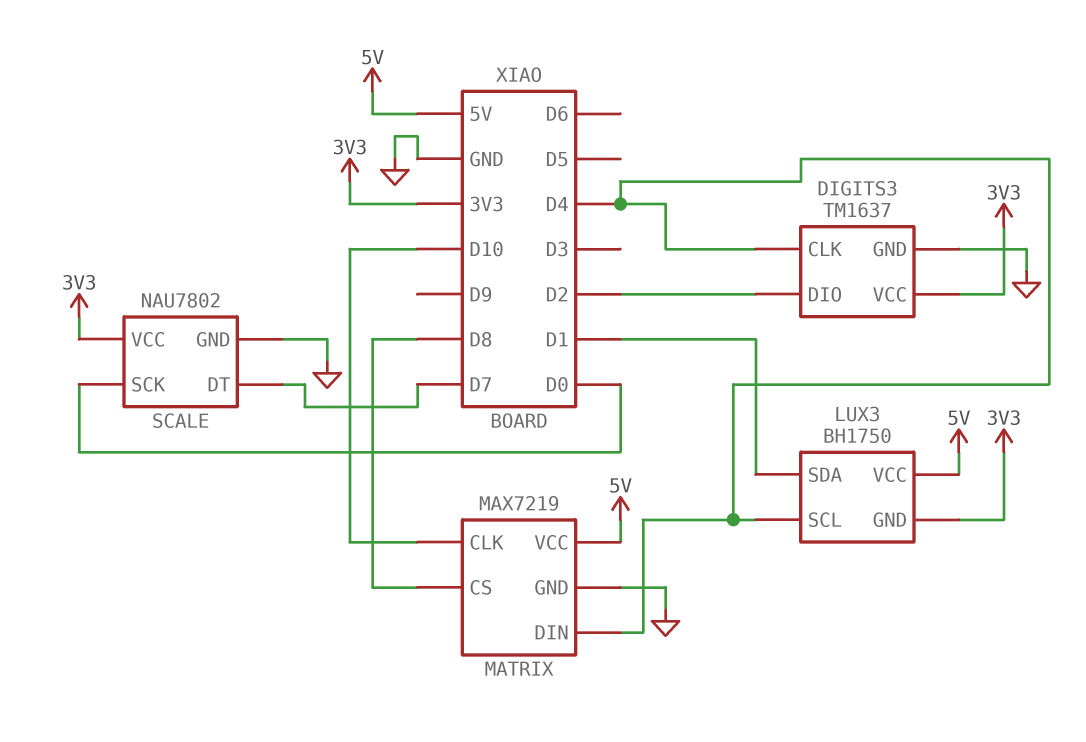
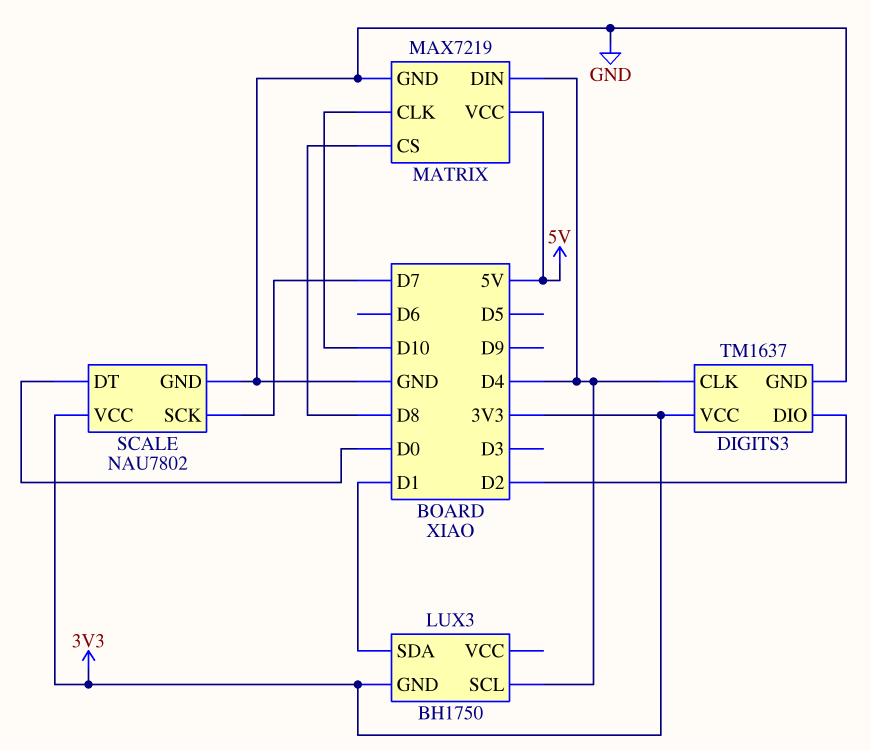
LUX3 pin VCC: 5V -> none
SCALE pin DT: D7 -> D0
SCALE pin SCK: D0 -> D7

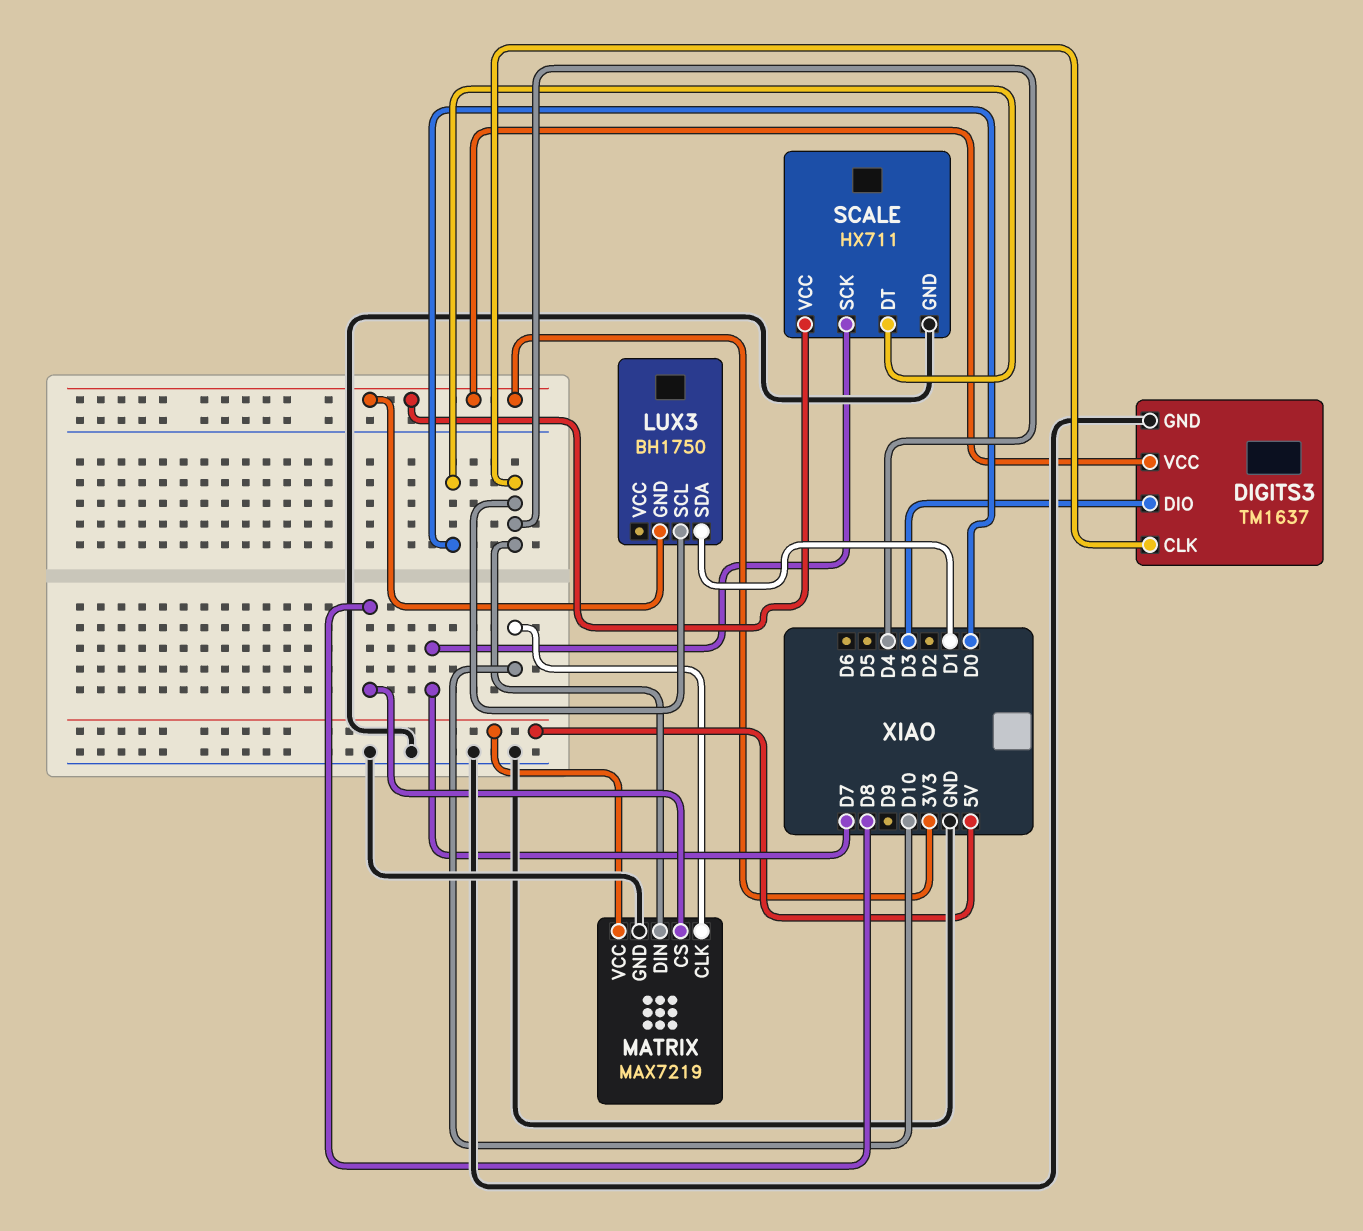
DIGITS3 pin DIO: D2 -> D3
SCALE: NAU7802 -> HX711

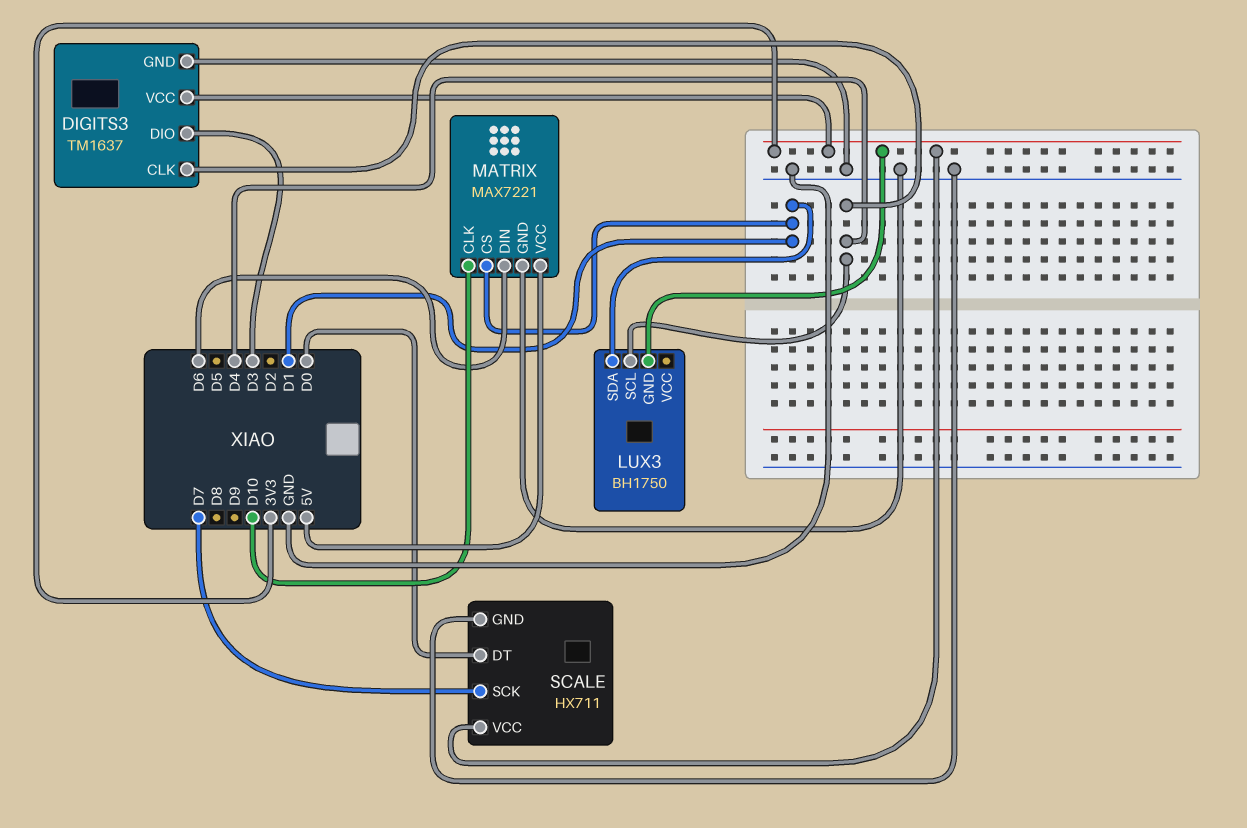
MATRIX: MAX7219 -> MAX7221
MATRIX pin CS: D8 -> D1
MATRIX pin DIN: D4 -> D6

